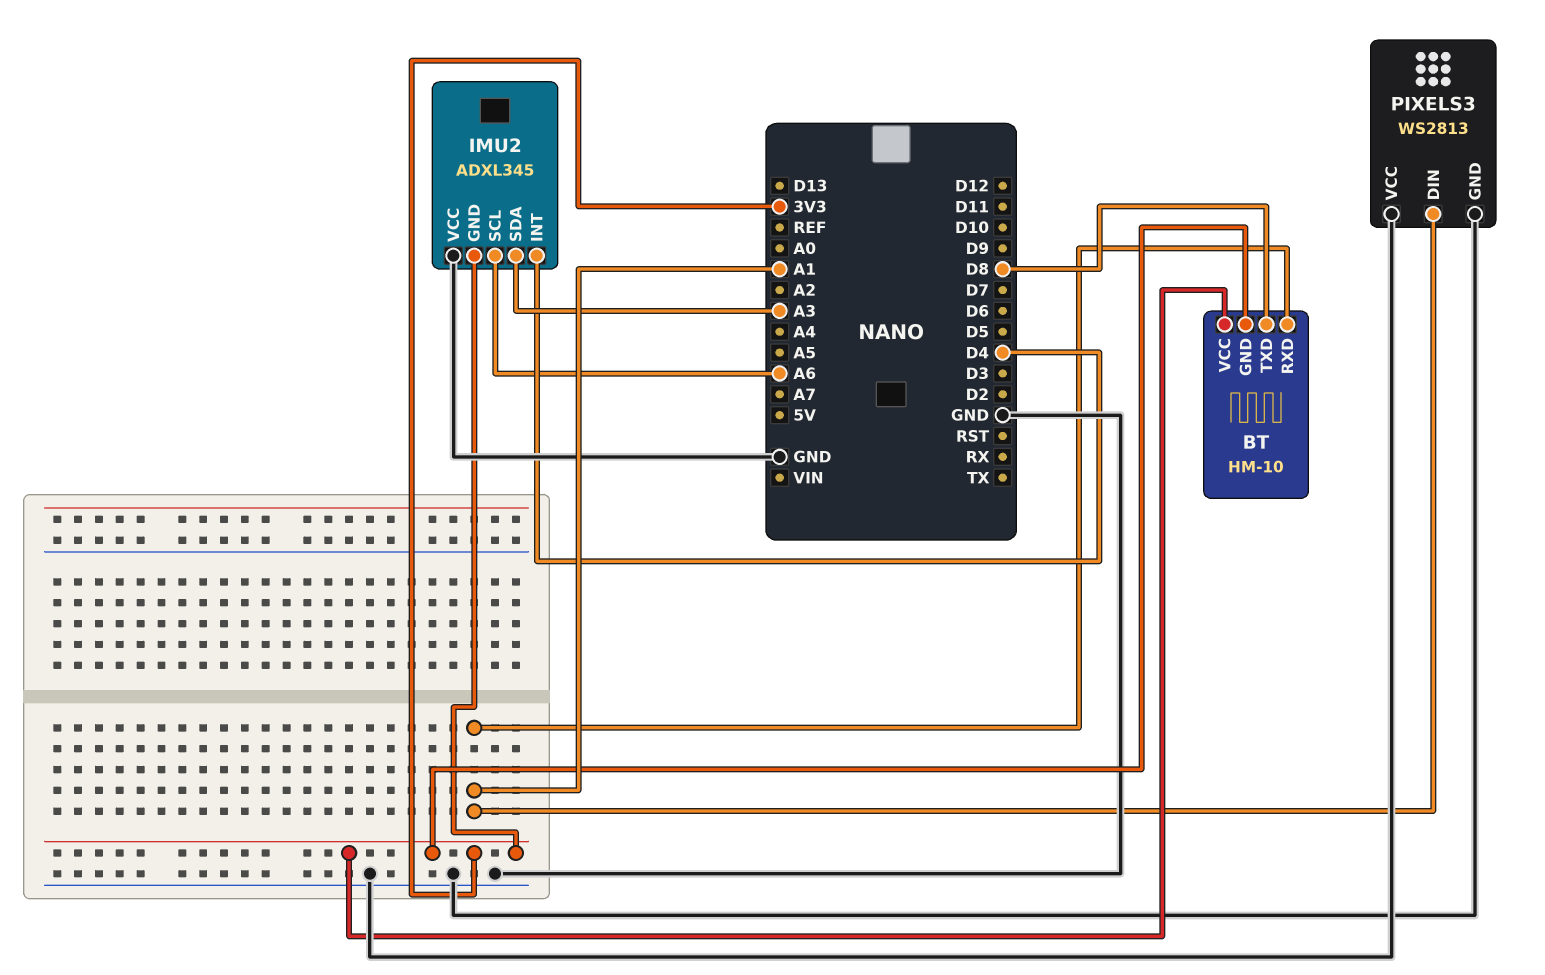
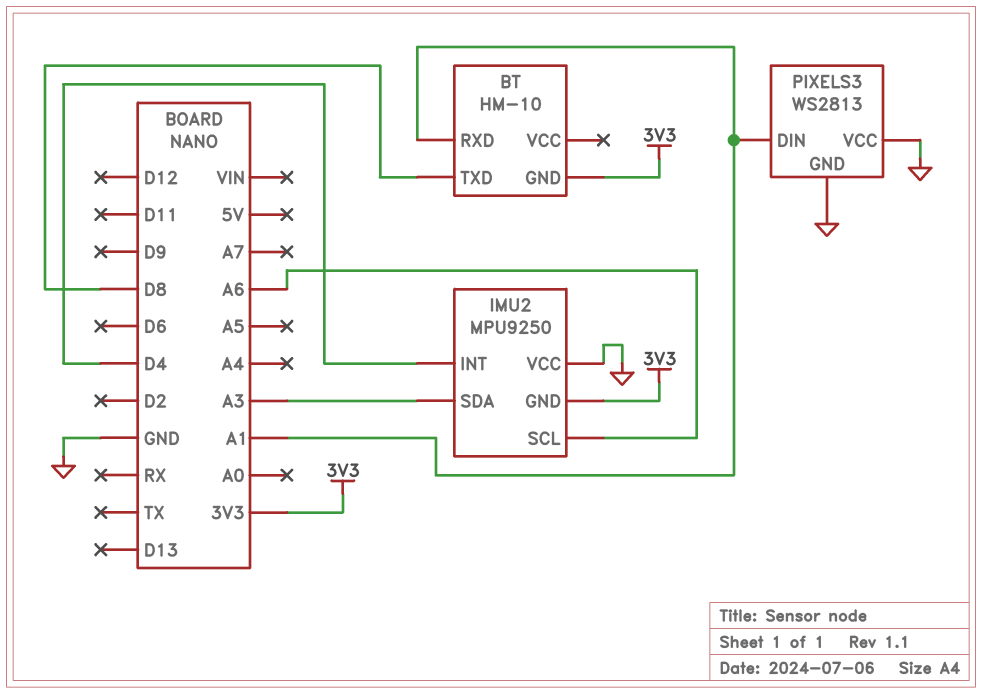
BT pin VCC: 3V3 -> none
IMU2: ADXL345 -> MPU9250

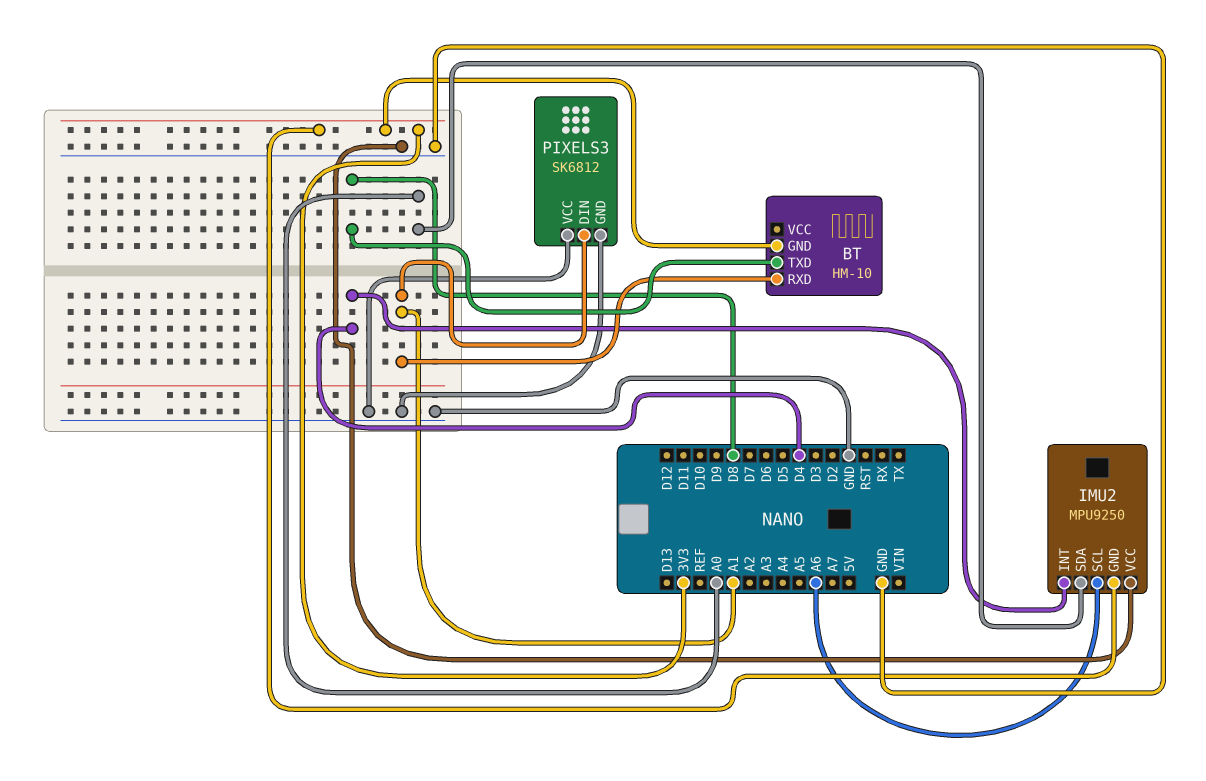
IMU2 pin SDA: A3 -> A0
PIXELS3: WS2813 -> SK6812

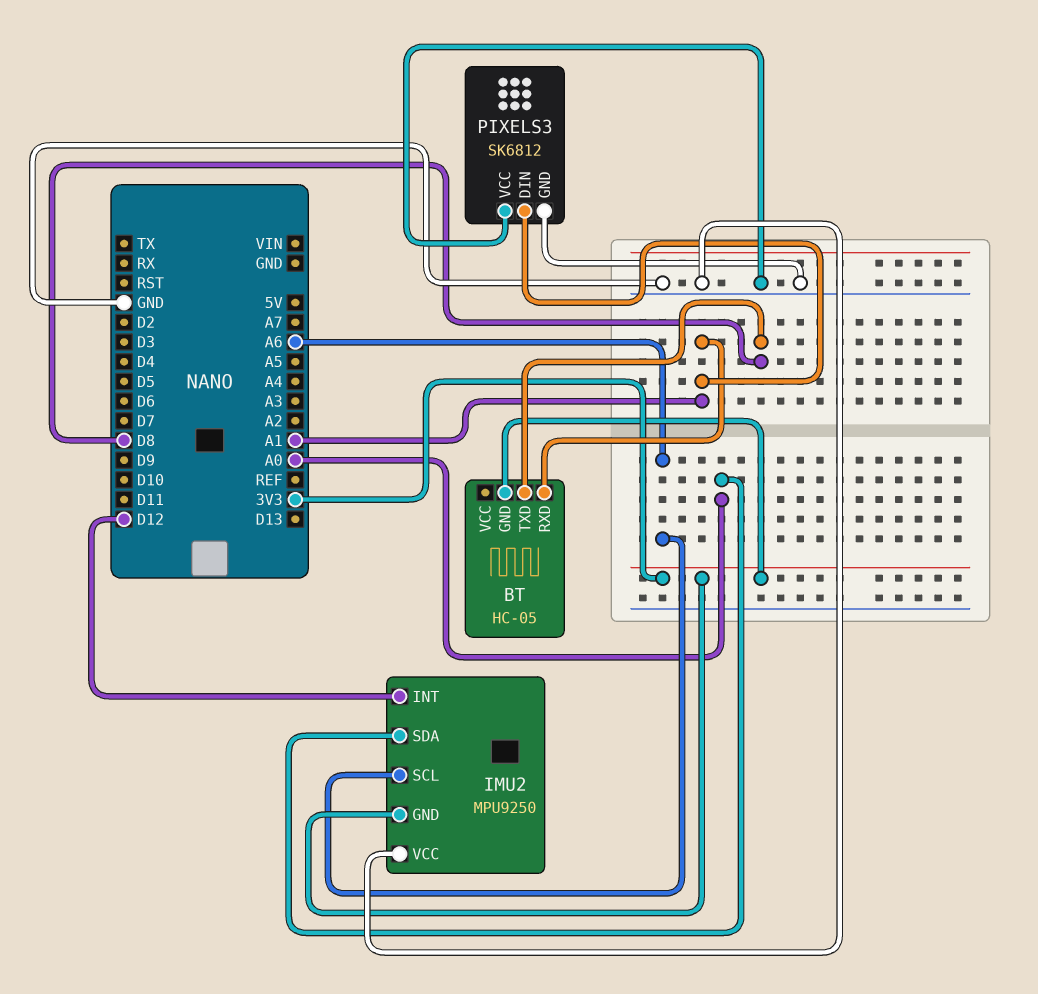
BT: HM-10 -> HC-05
IMU2 pin INT: D4 -> D12

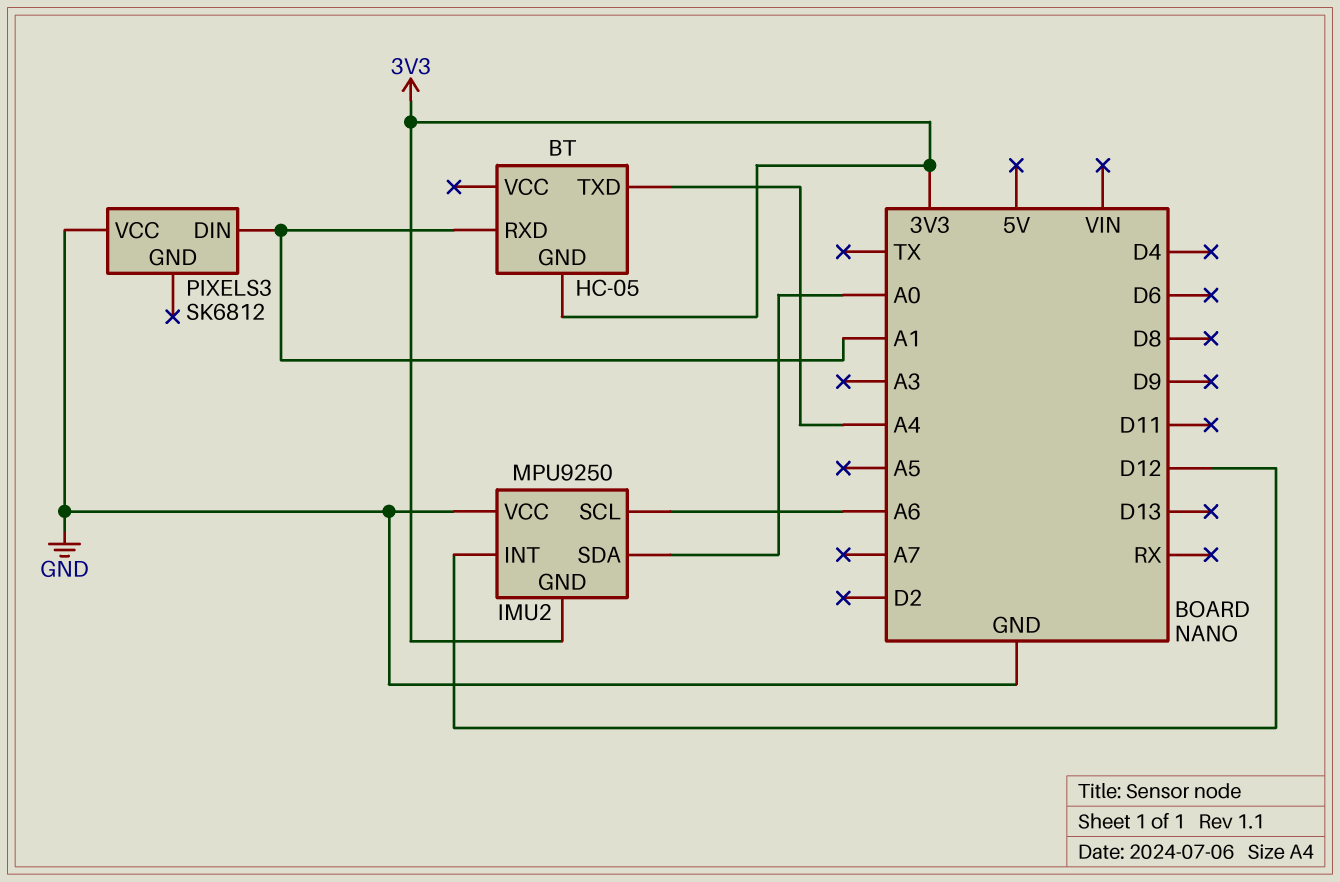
BT pin TXD: D8 -> A4
PIXELS3 pin GND: GND -> none

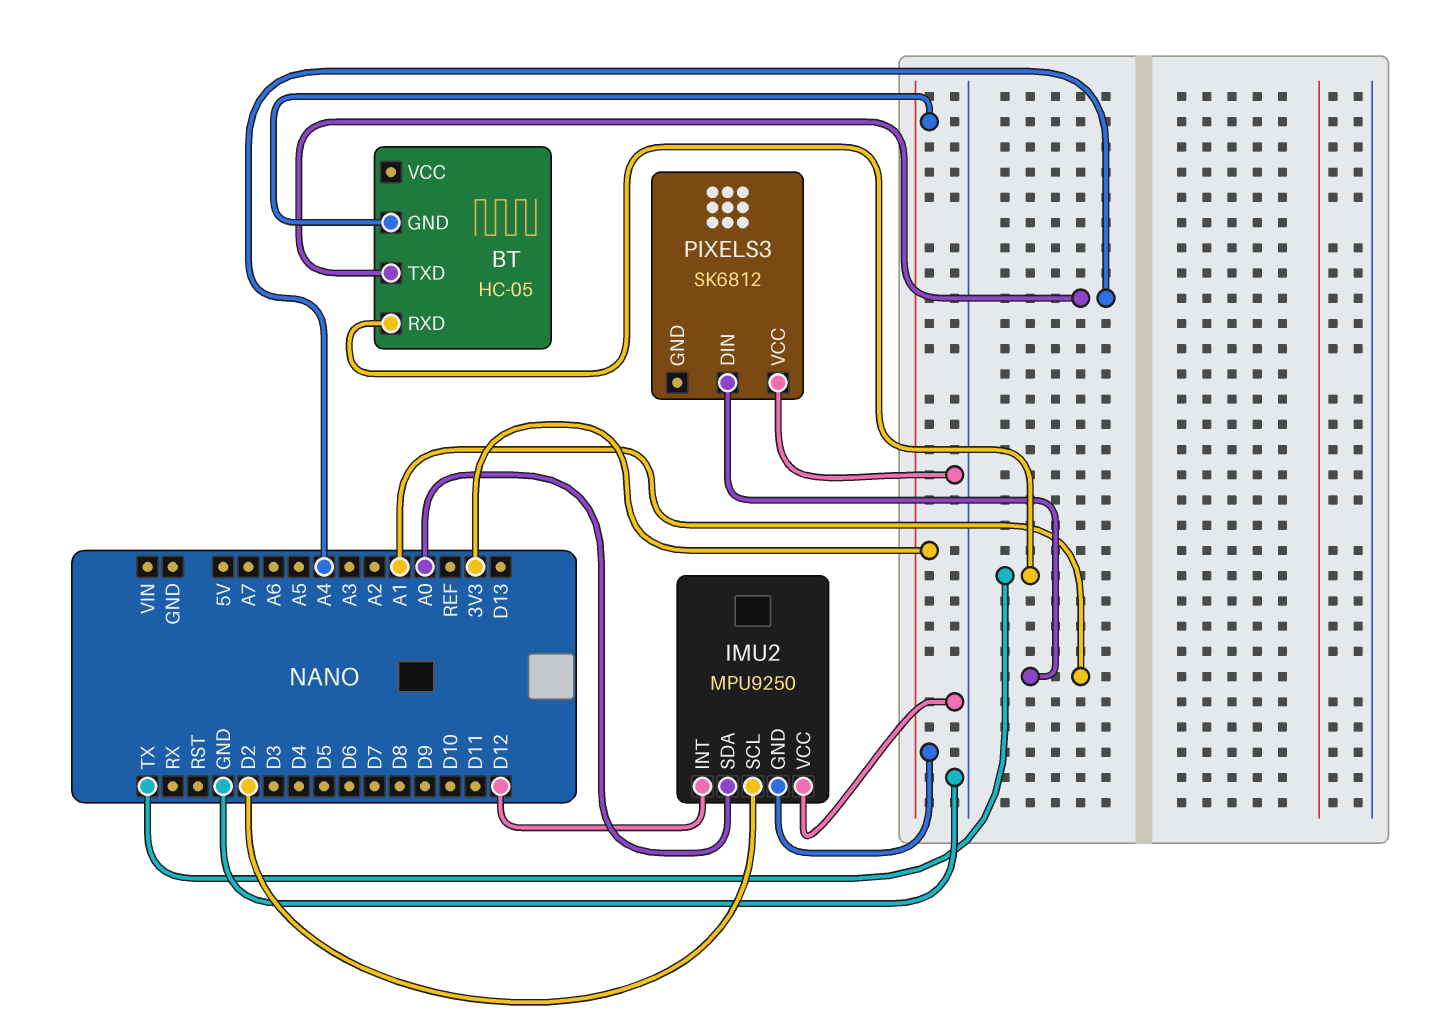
BT pin RXD: A1 -> TX
IMU2 pin SCL: A6 -> D2

